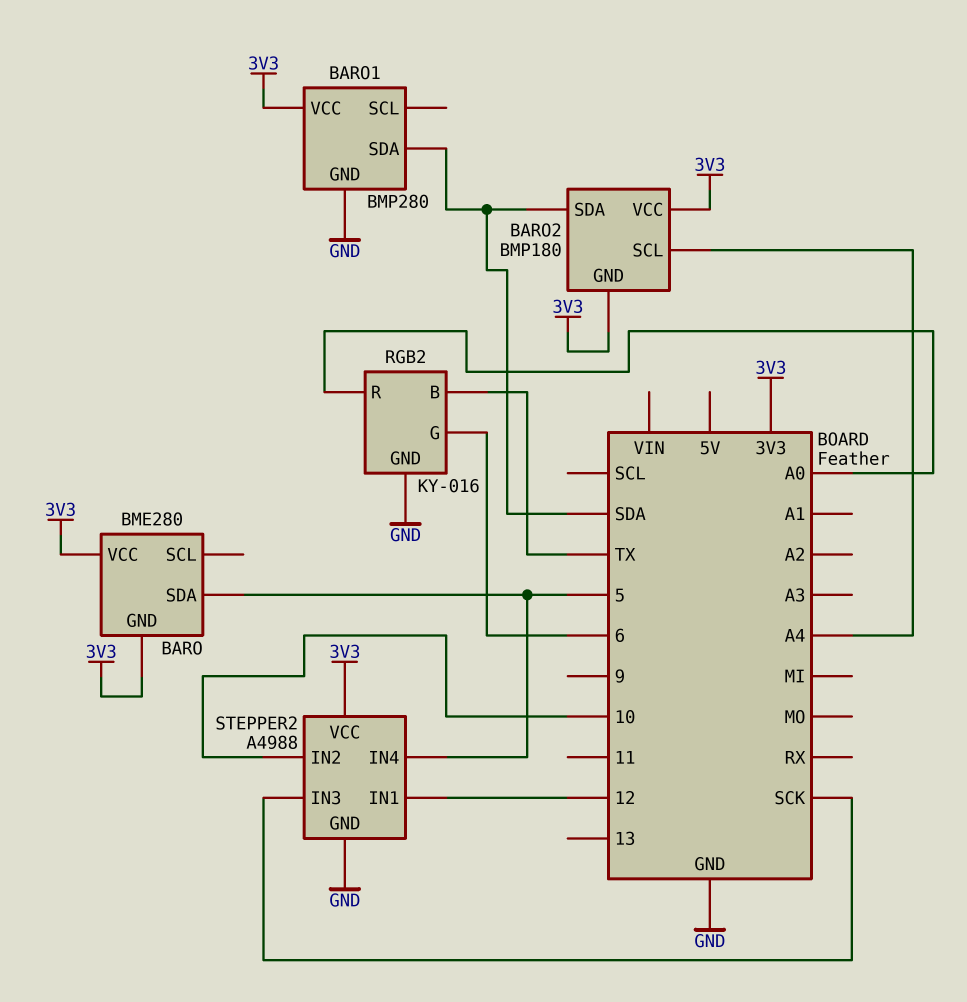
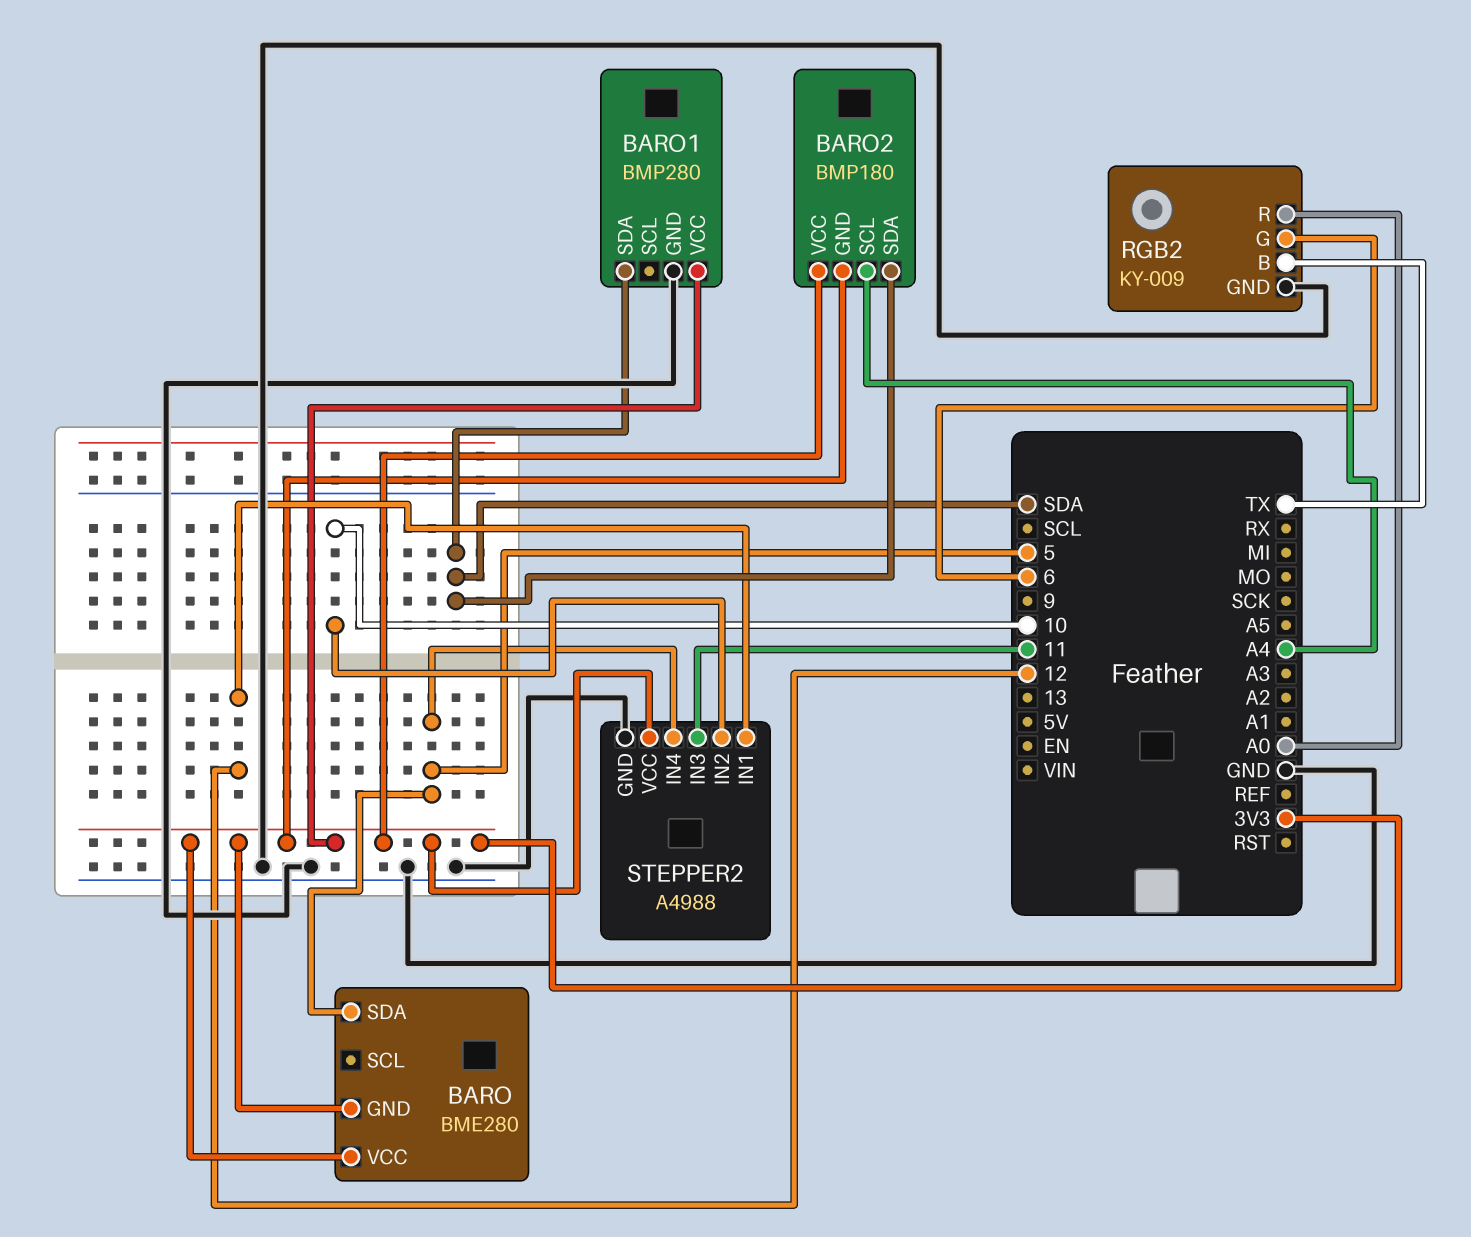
RGB2: KY-016 -> KY-009
STEPPER2 pin IN3: SCK -> 11

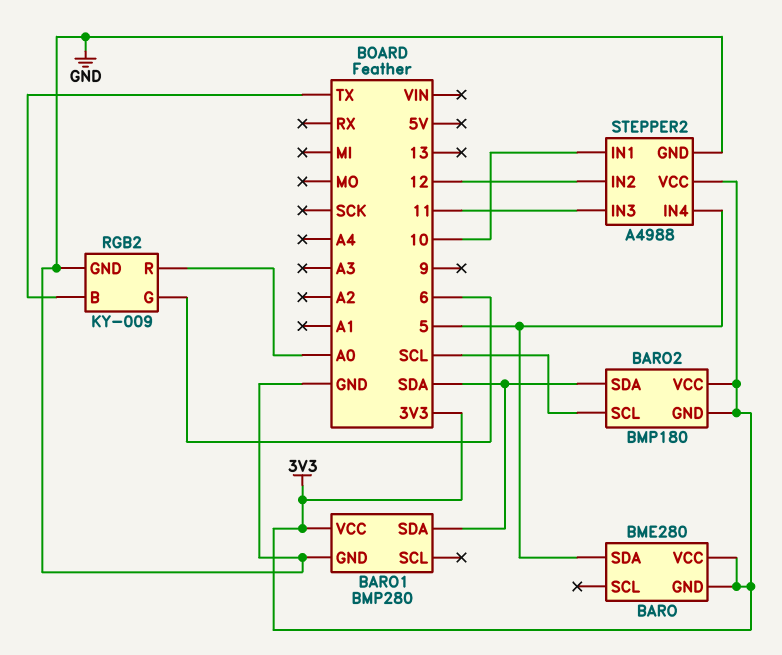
BARO2 pin SCL: A4 -> SCL
STEPPER2 pin IN1: 12 -> 10
STEPPER2 pin IN2: 10 -> 12

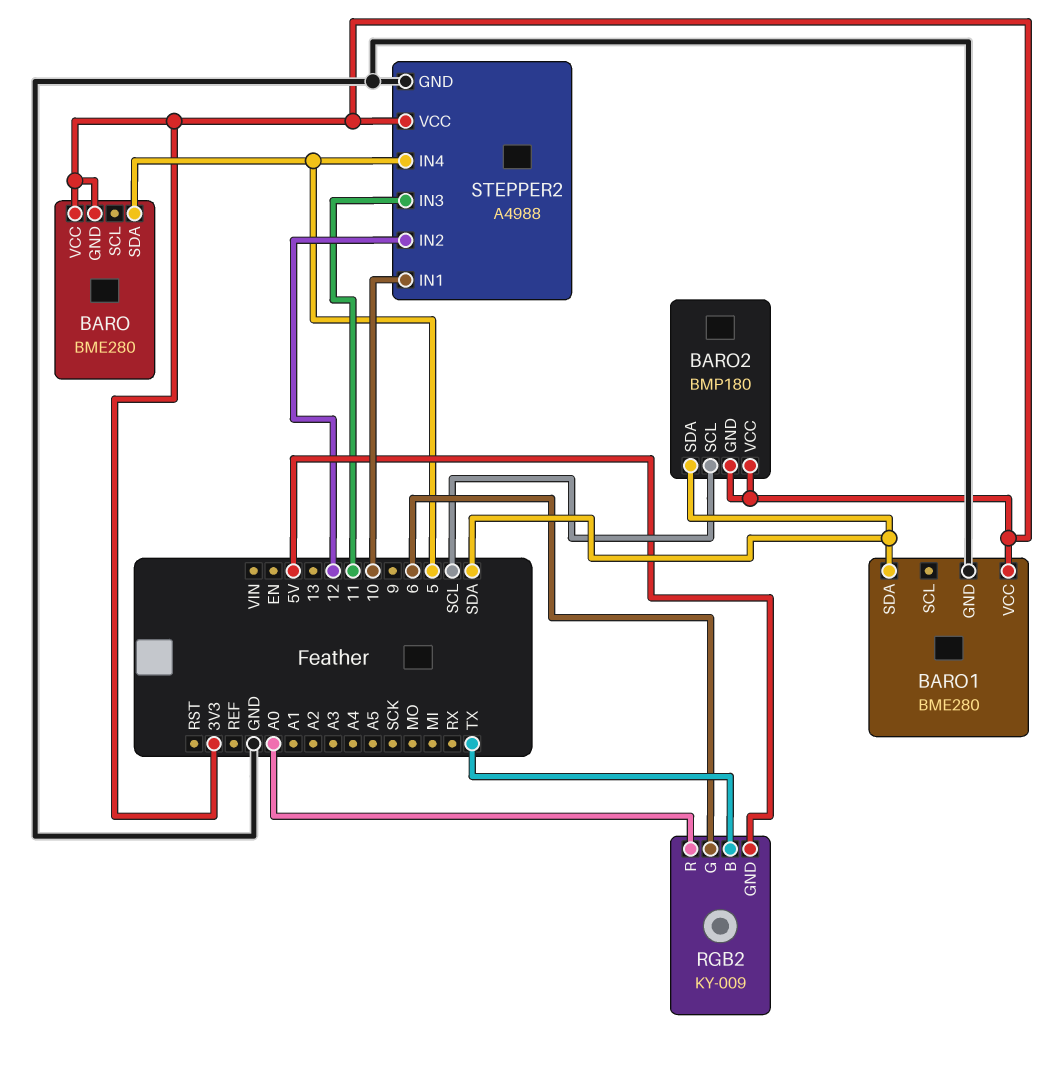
BARO1: BMP280 -> BME280
RGB2 pin GND: GND -> 5V

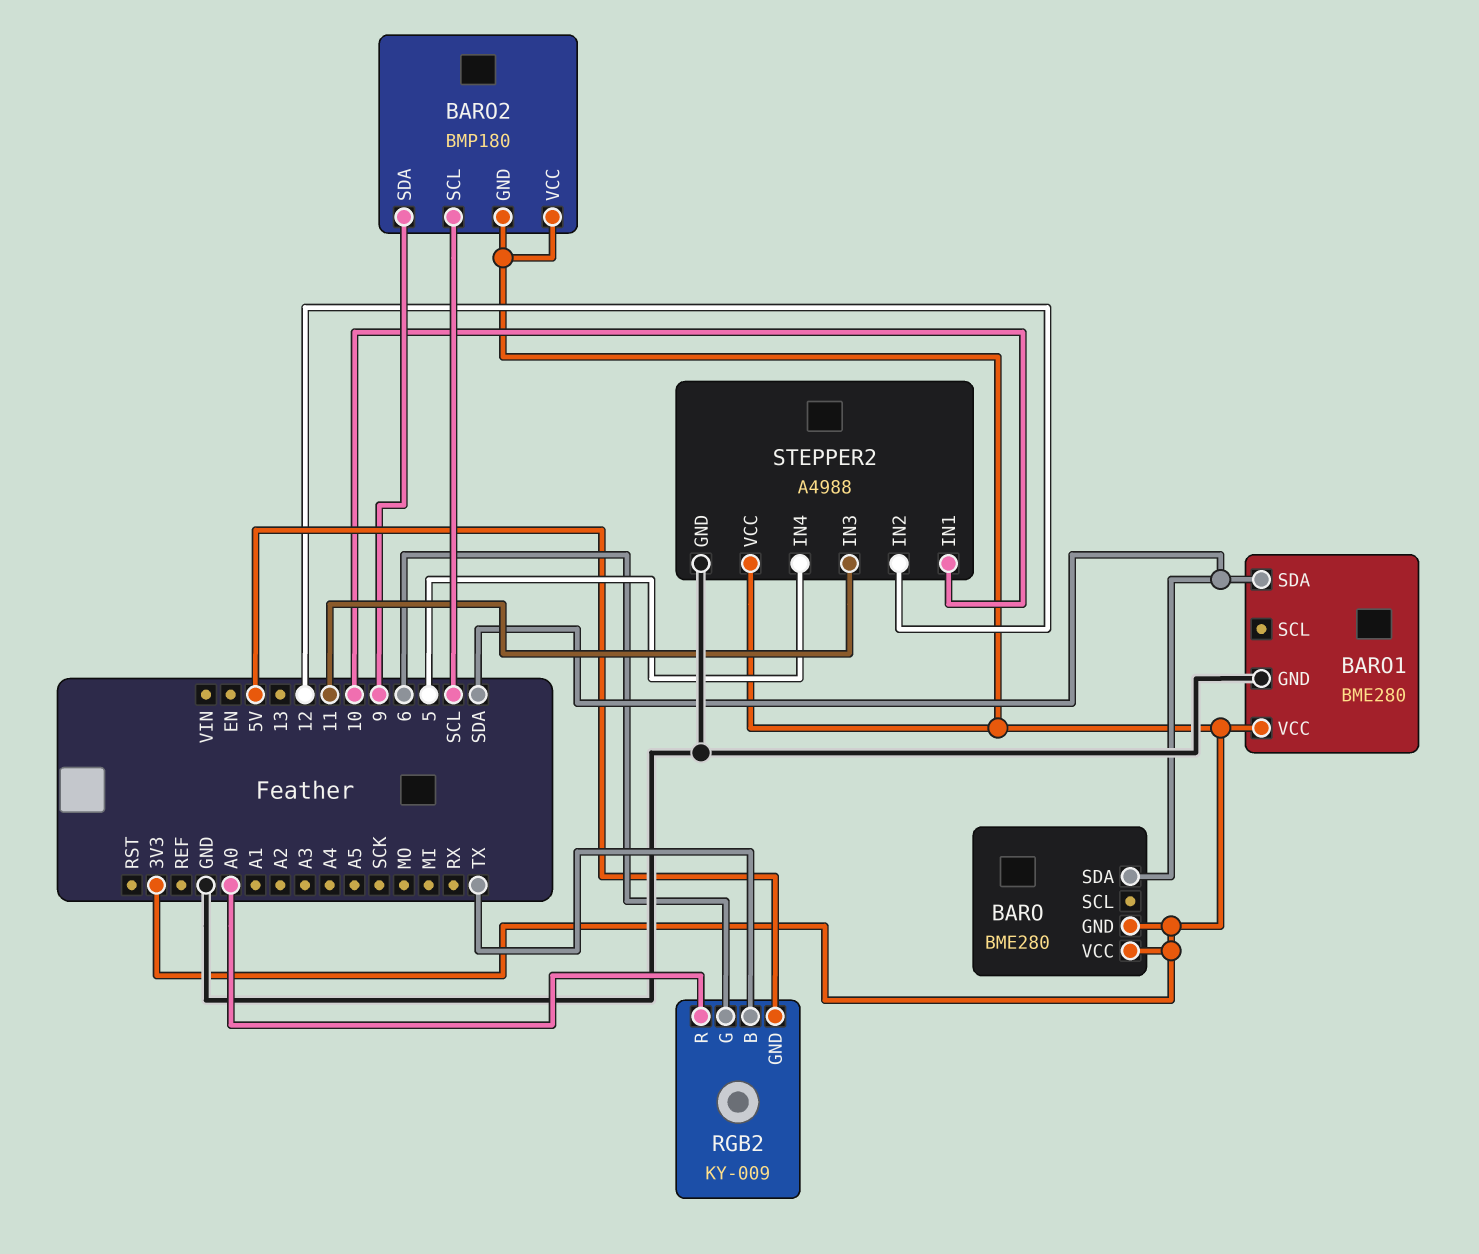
BARO pin SDA: 5 -> SDA
BARO2 pin SDA: SDA -> 9

